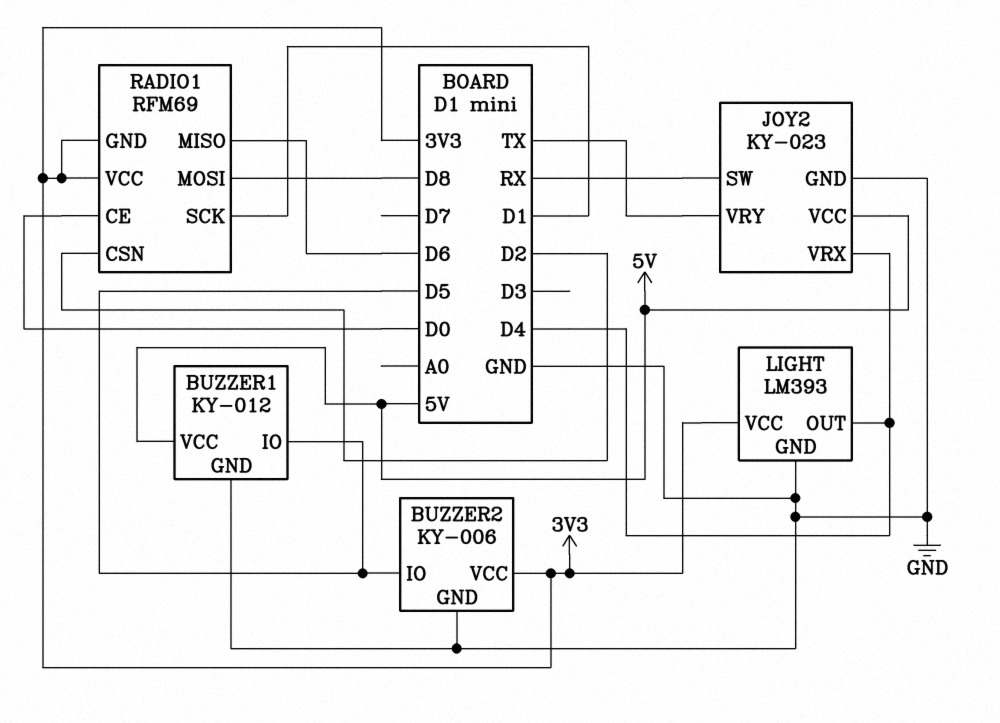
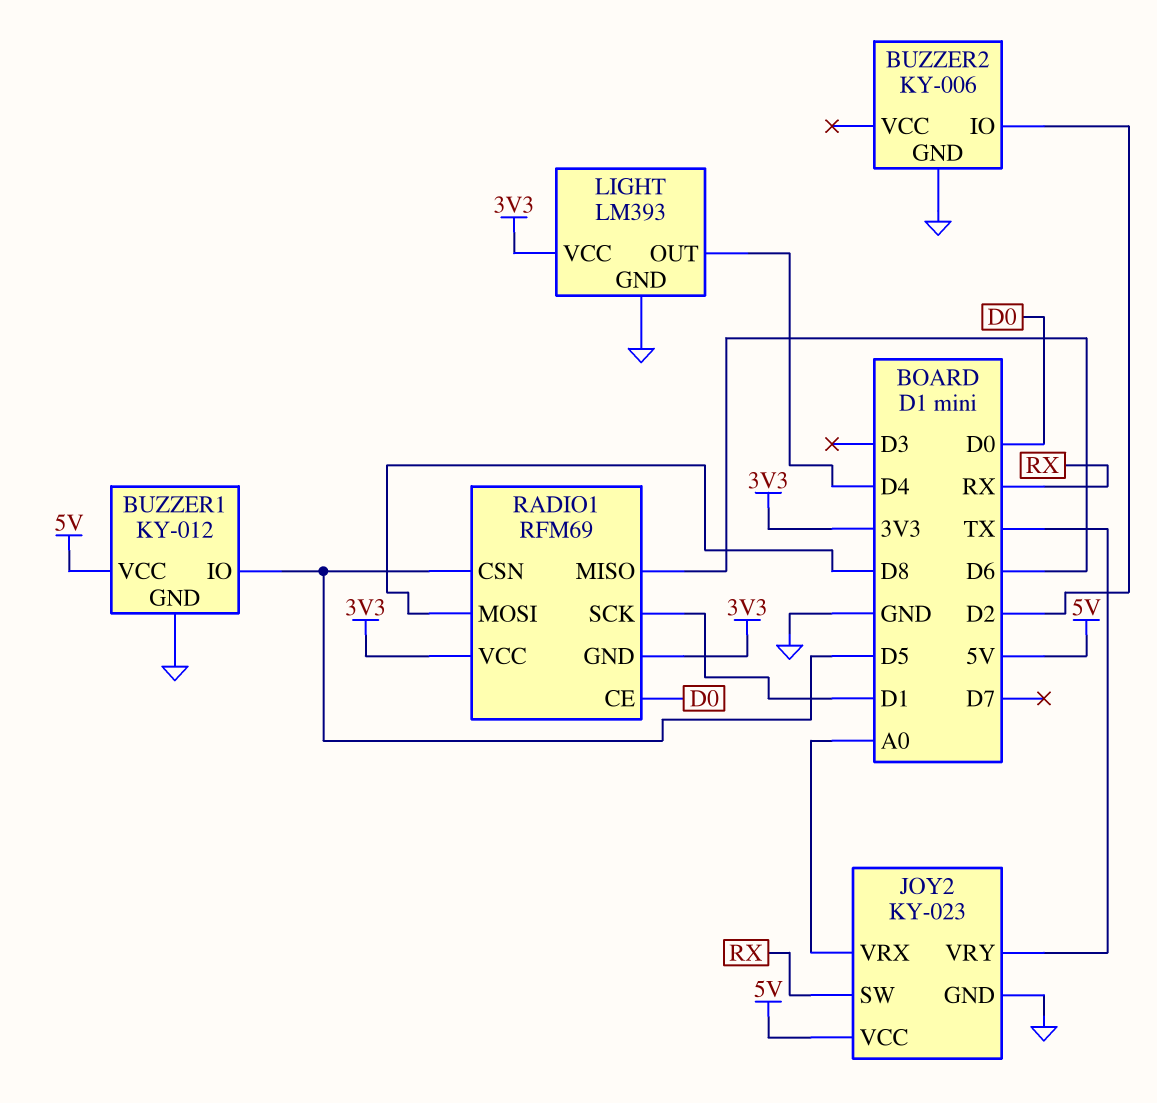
BUZZER2 pin IO: D5 -> D2
BUZZER2 pin VCC: 3V3 -> none
JOY2 pin VRX: D4 -> A0
RADIO1 pin CSN: D2 -> D5

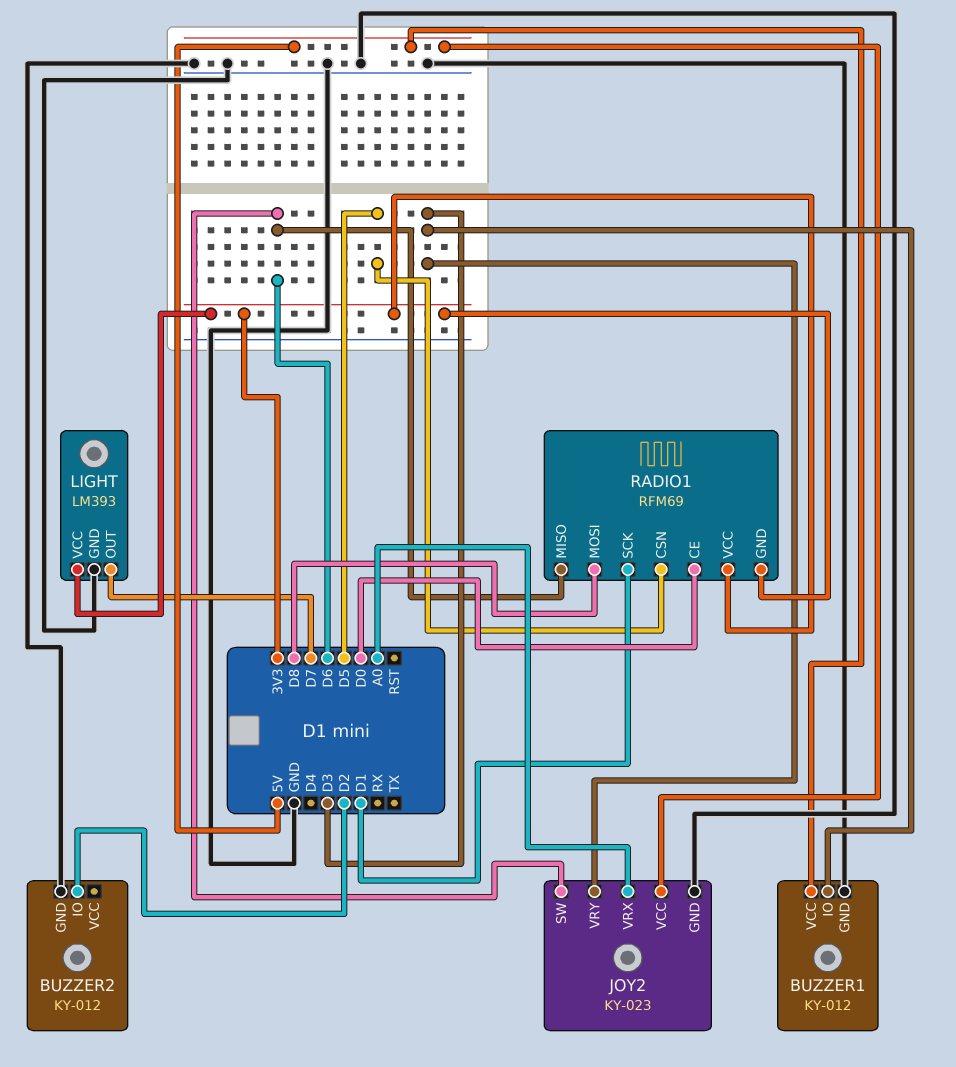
BUZZER1 pin IO: D5 -> D3
BUZZER2: KY-006 -> KY-012
JOY2 pin SW: RX -> D6
JOY2 pin VRY: TX -> D3
LIGHT pin OUT: D4 -> D7

